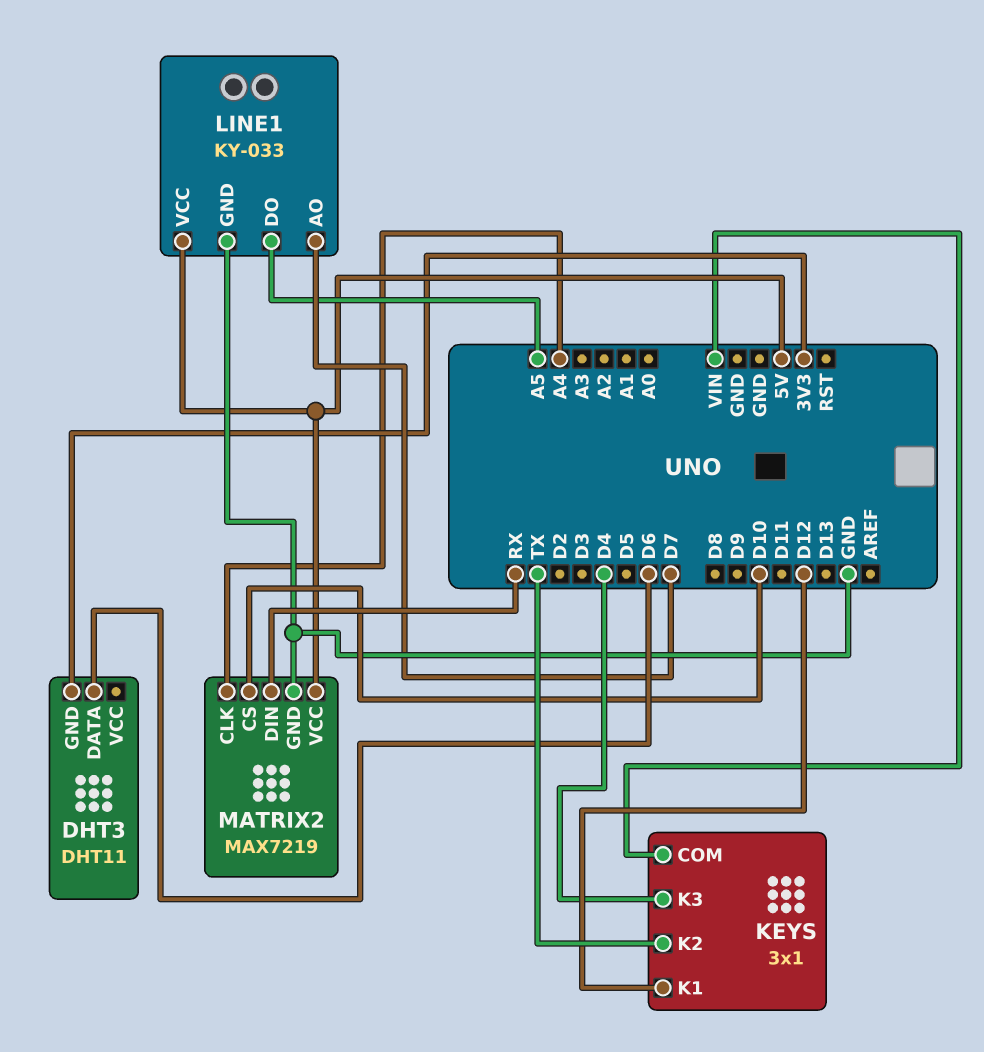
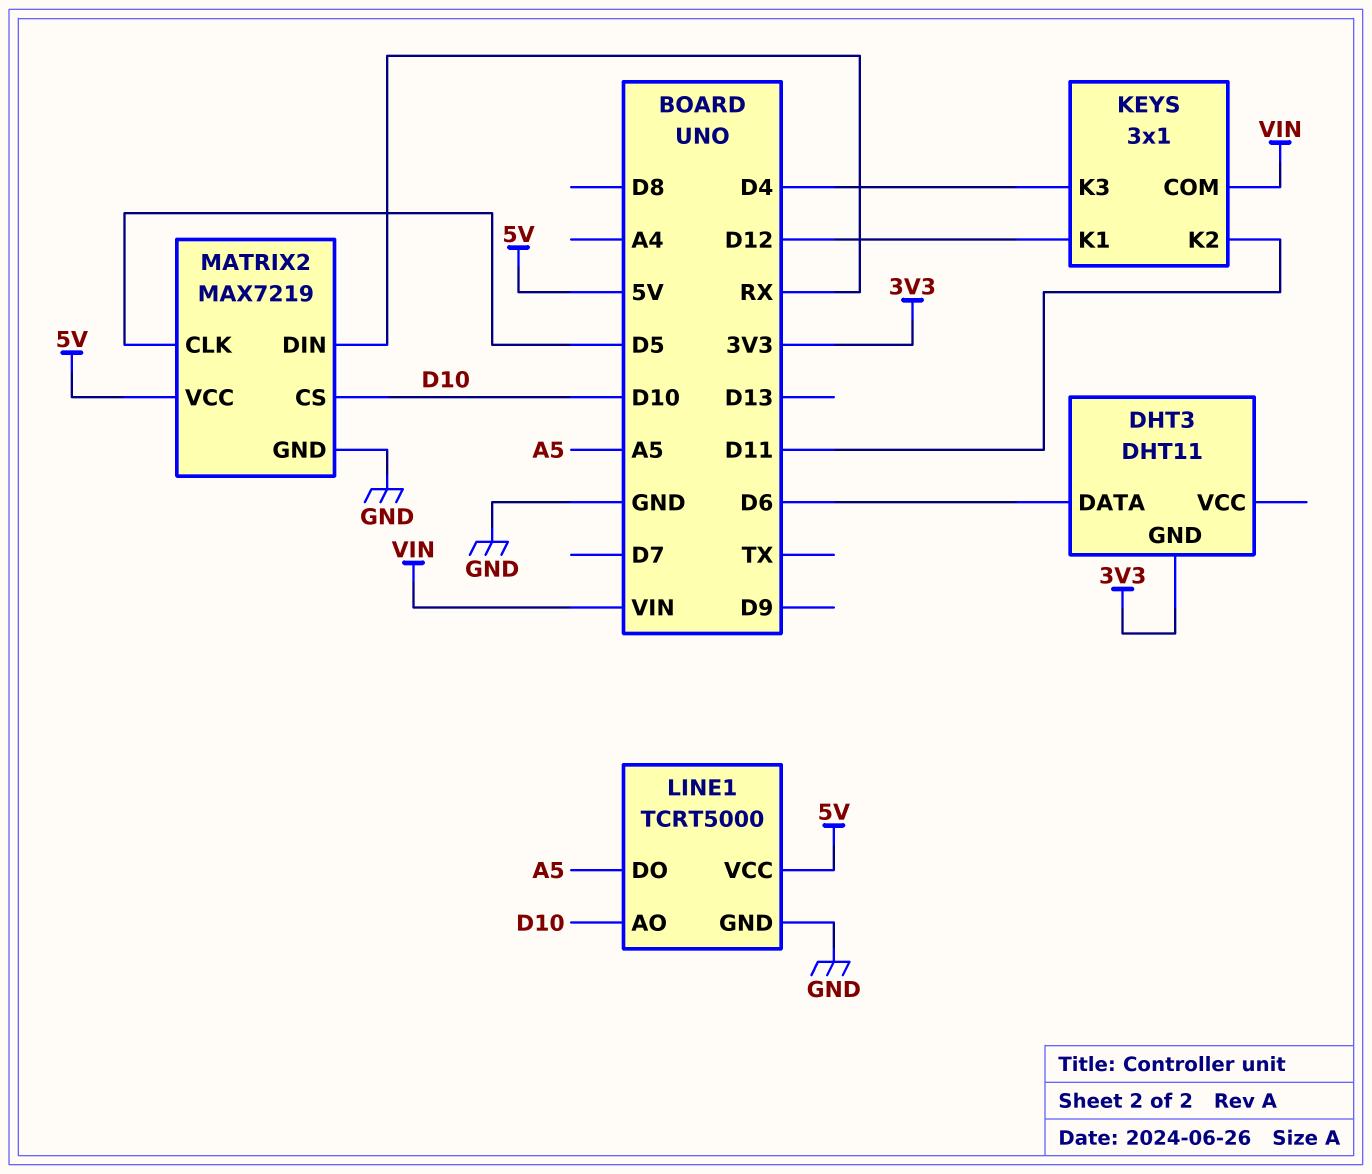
KEYS pin K2: TX -> D11
LINE1: KY-033 -> TCRT5000
LINE1 pin AO: D7 -> D10
MATRIX2 pin CLK: A4 -> D5

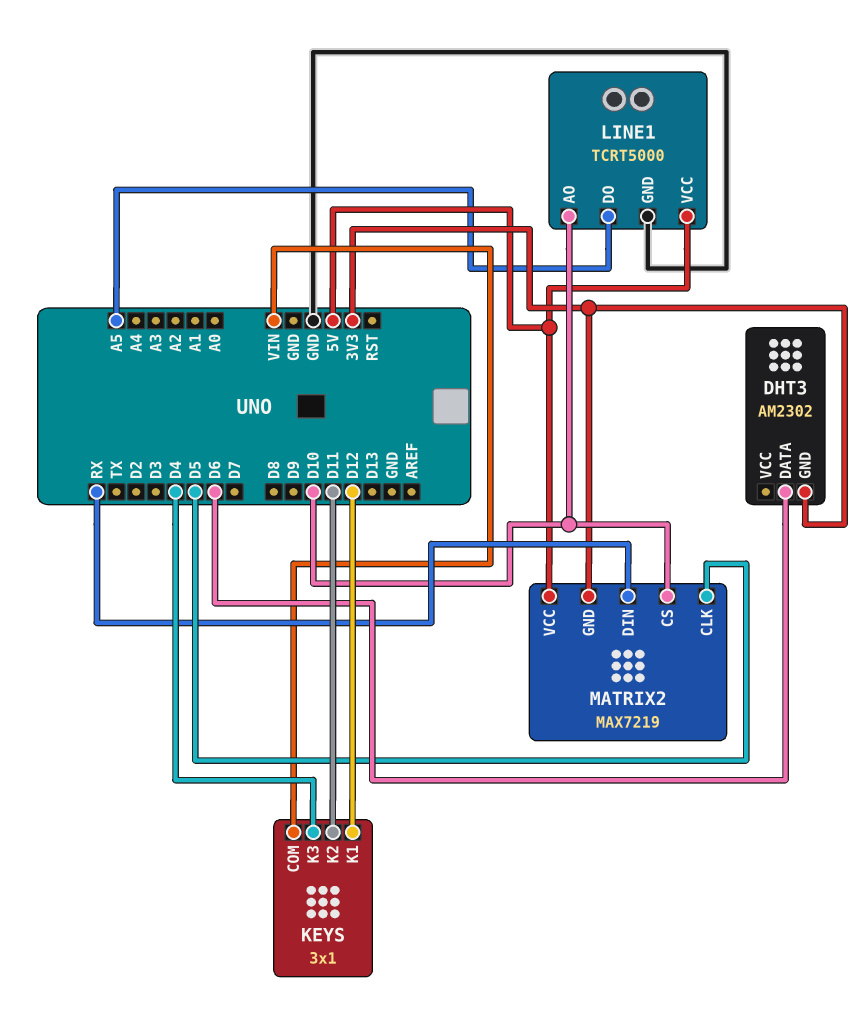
DHT3: DHT11 -> AM2302
MATRIX2 pin GND: GND -> 3V3

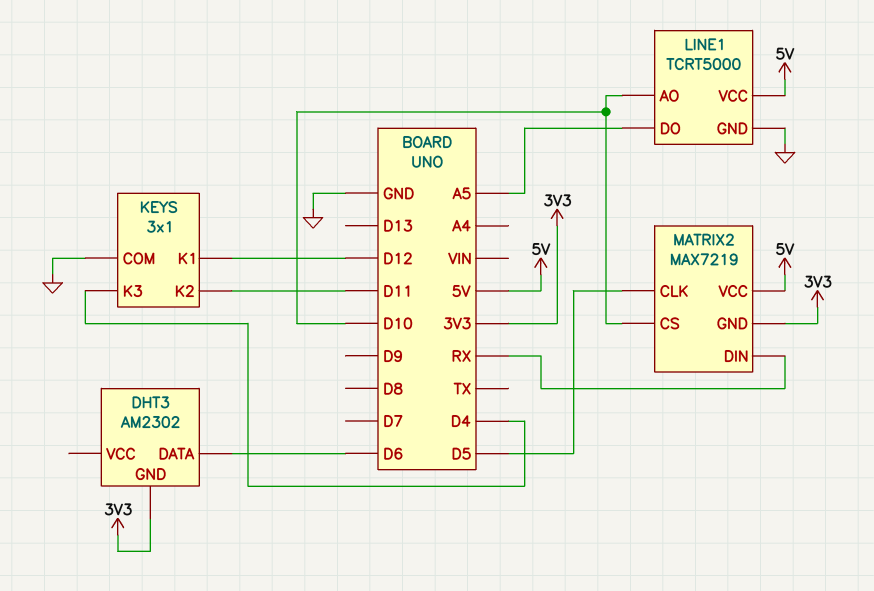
KEYS pin COM: VIN -> GND

